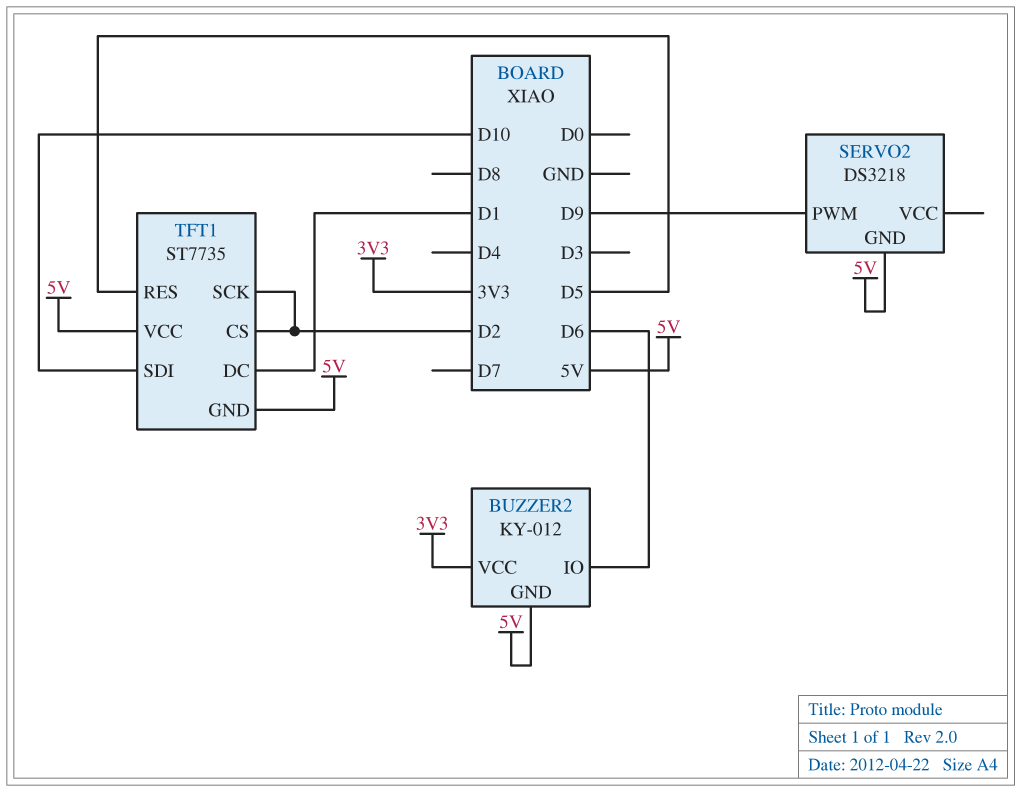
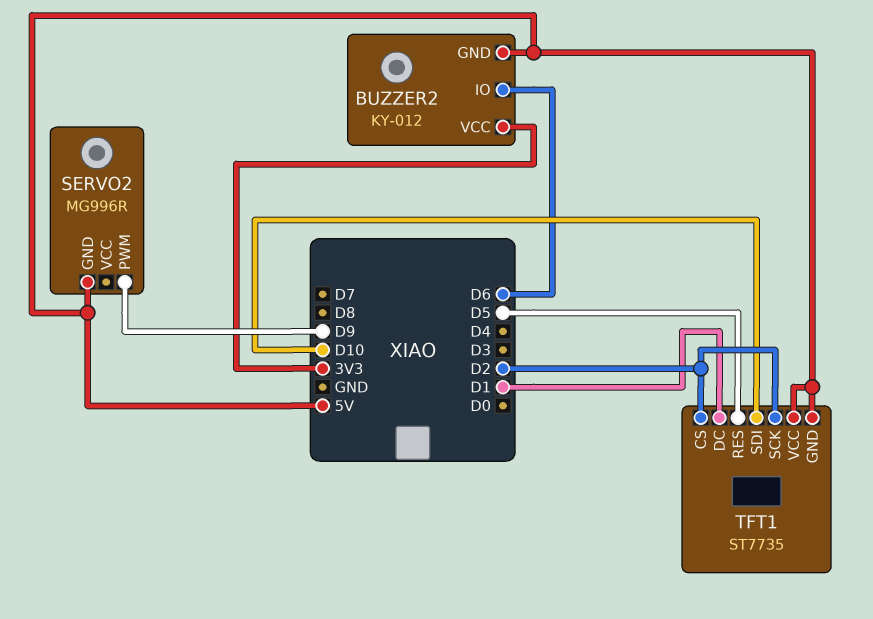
SERVO2: DS3218 -> MG996R

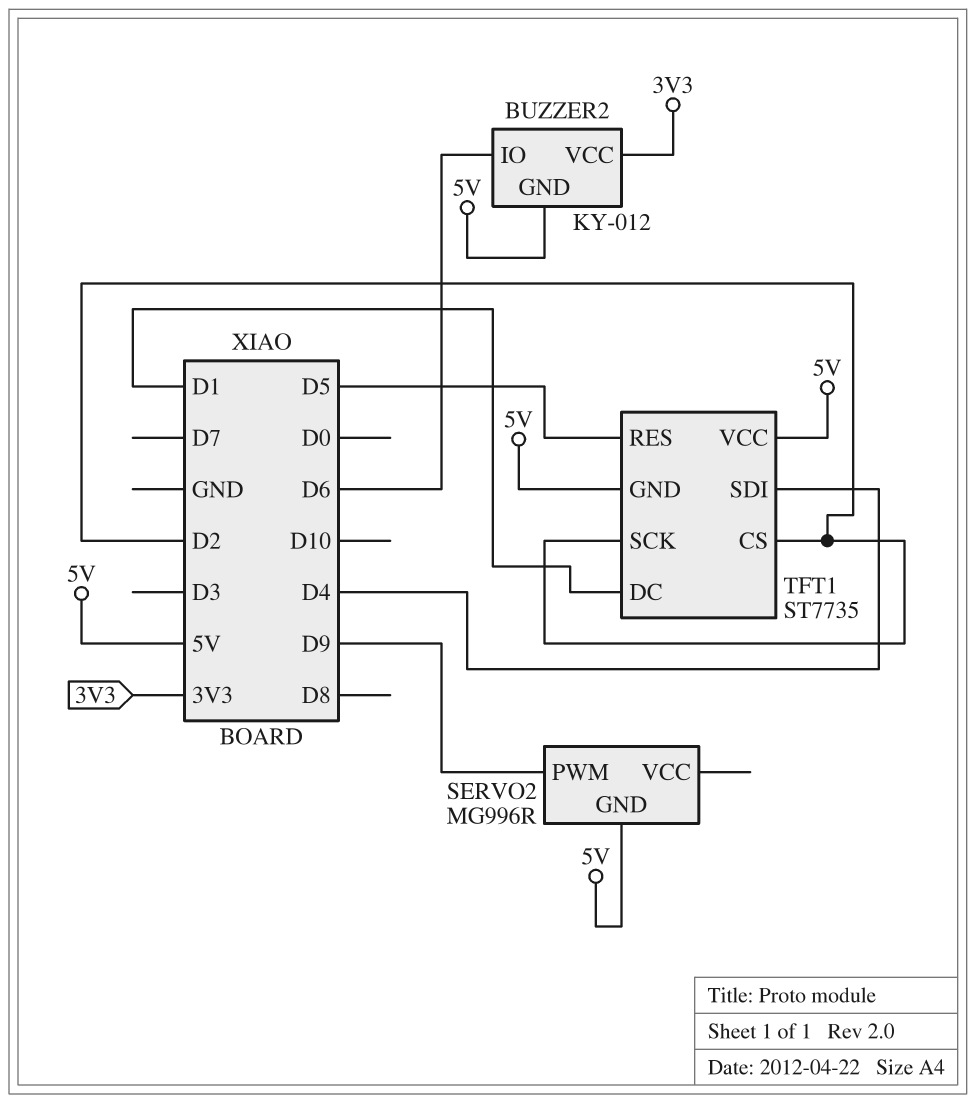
TFT1 pin SDI: D10 -> D4

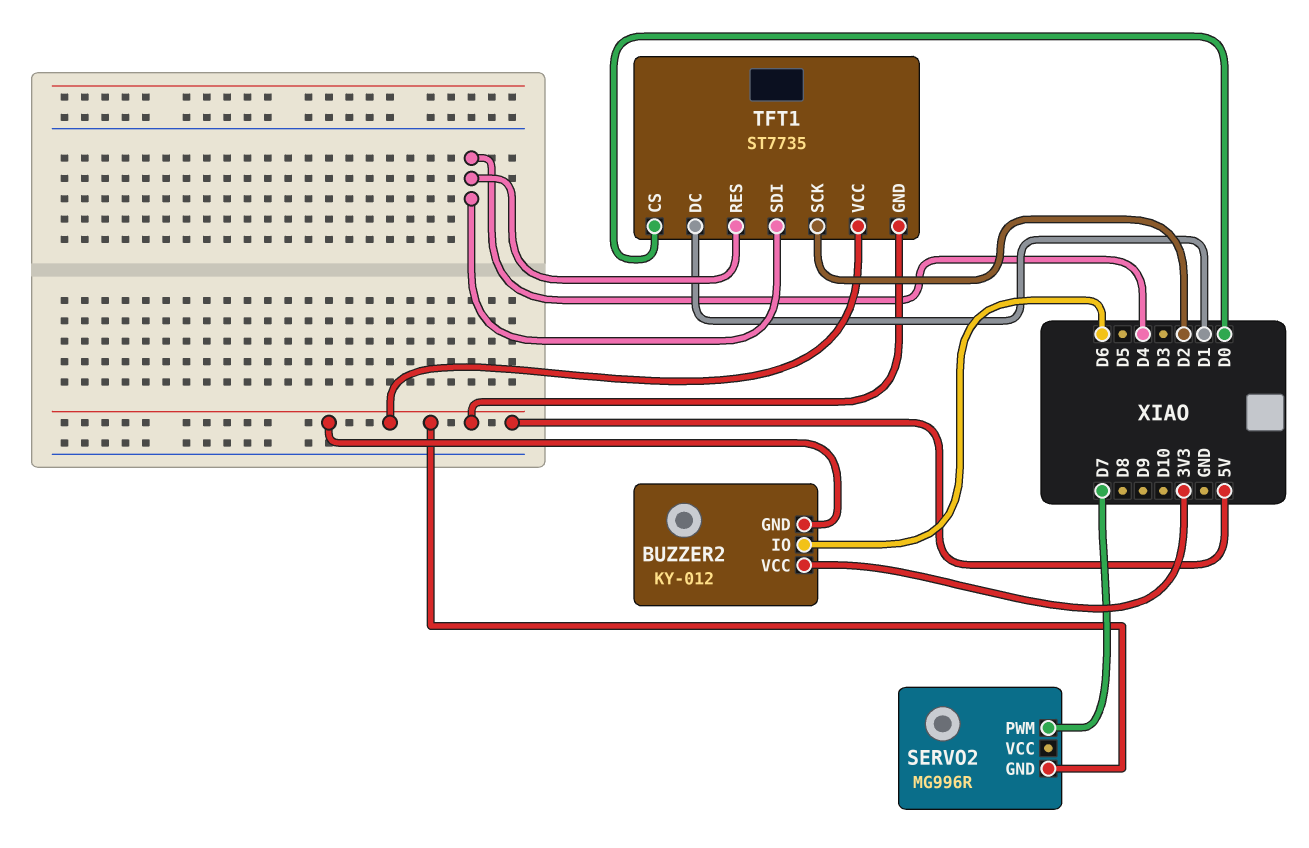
SERVO2 pin PWM: D9 -> D7
TFT1 pin CS: D2 -> D0
TFT1 pin RES: D5 -> D4

